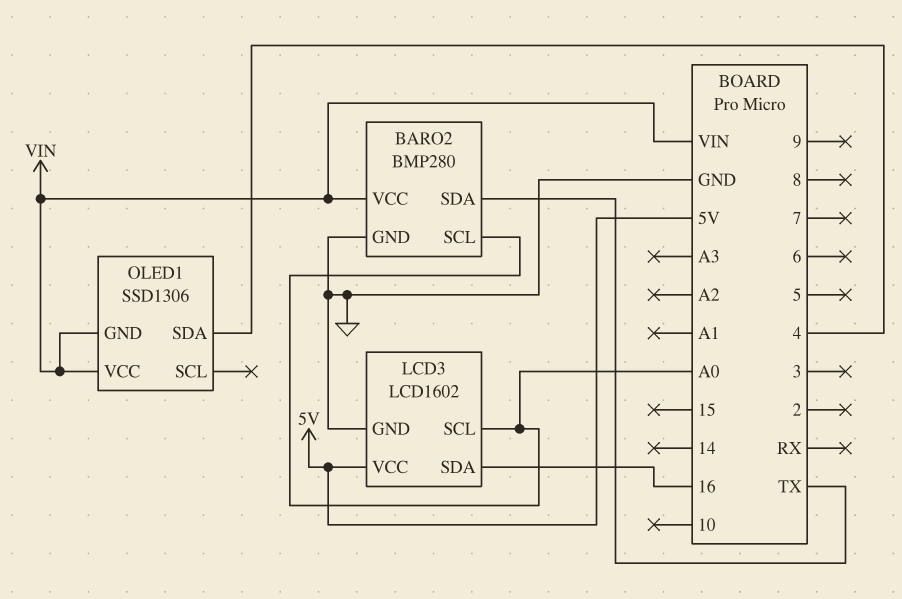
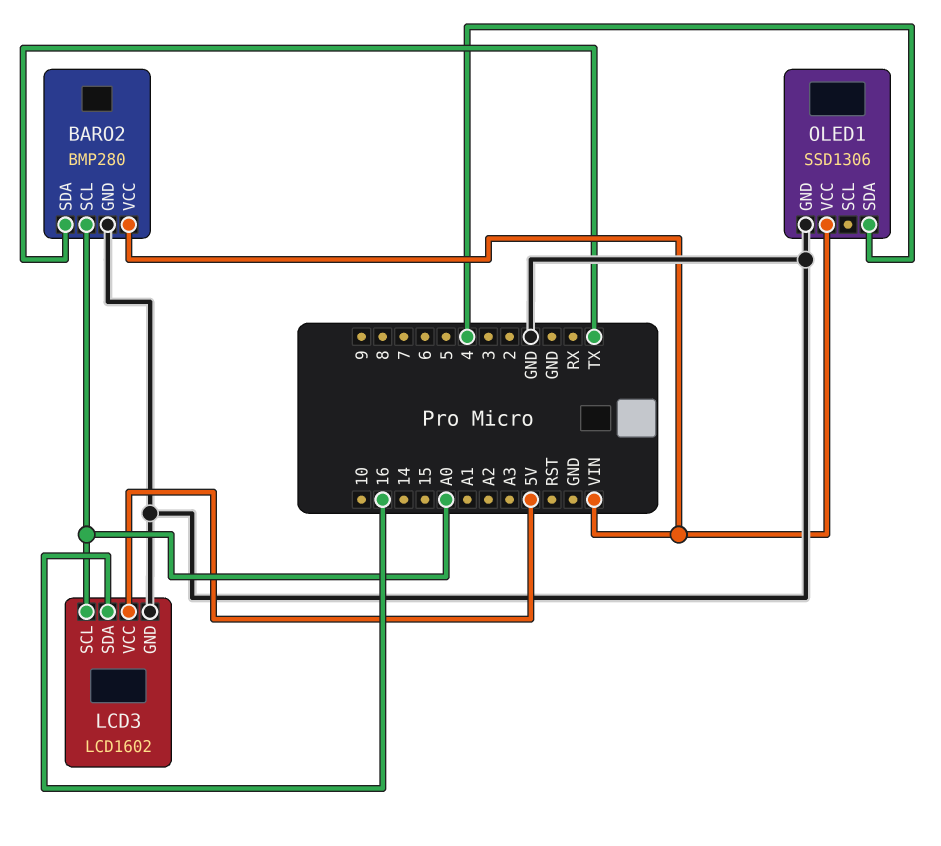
OLED1 pin GND: VIN -> GND

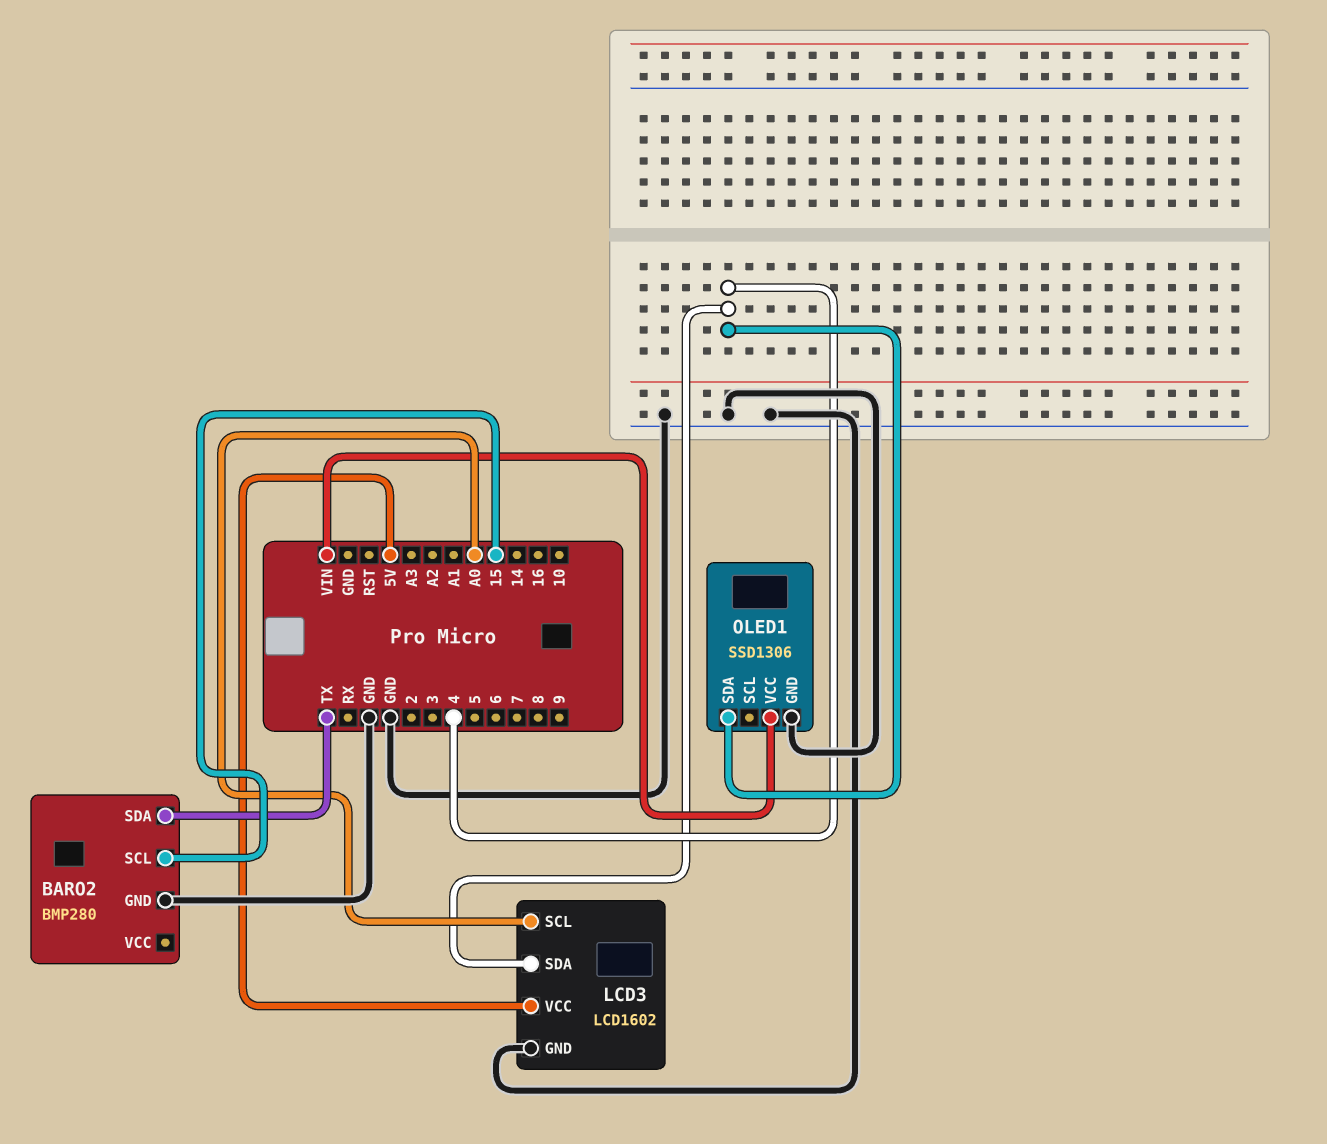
BARO2 pin SCL: A0 -> 15
BARO2 pin VCC: VIN -> none
LCD3 pin SDA: 16 -> 4

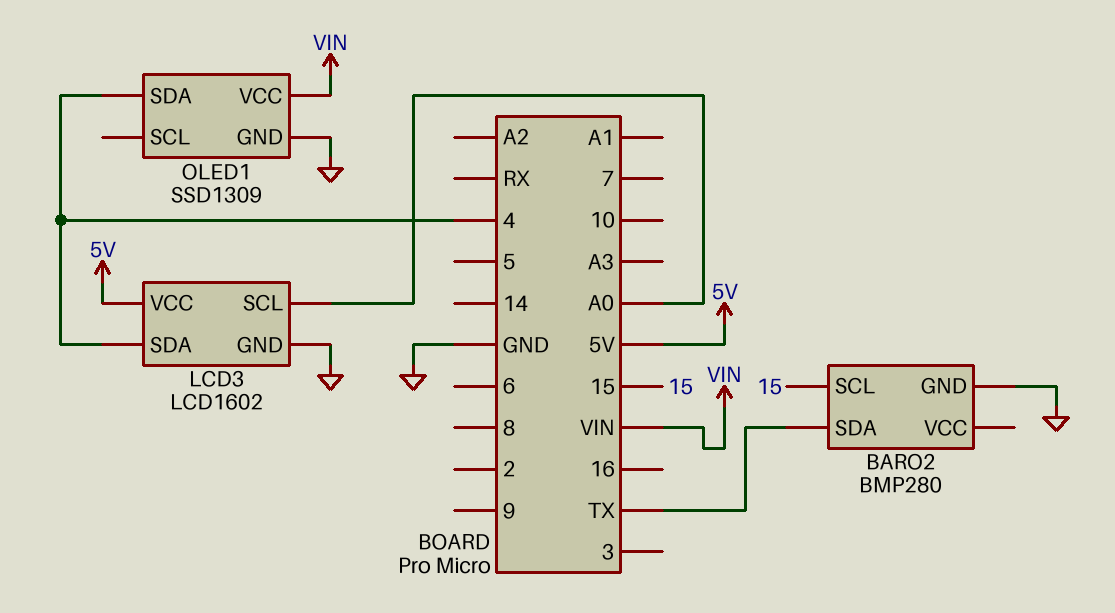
OLED1: SSD1306 -> SSD1309

